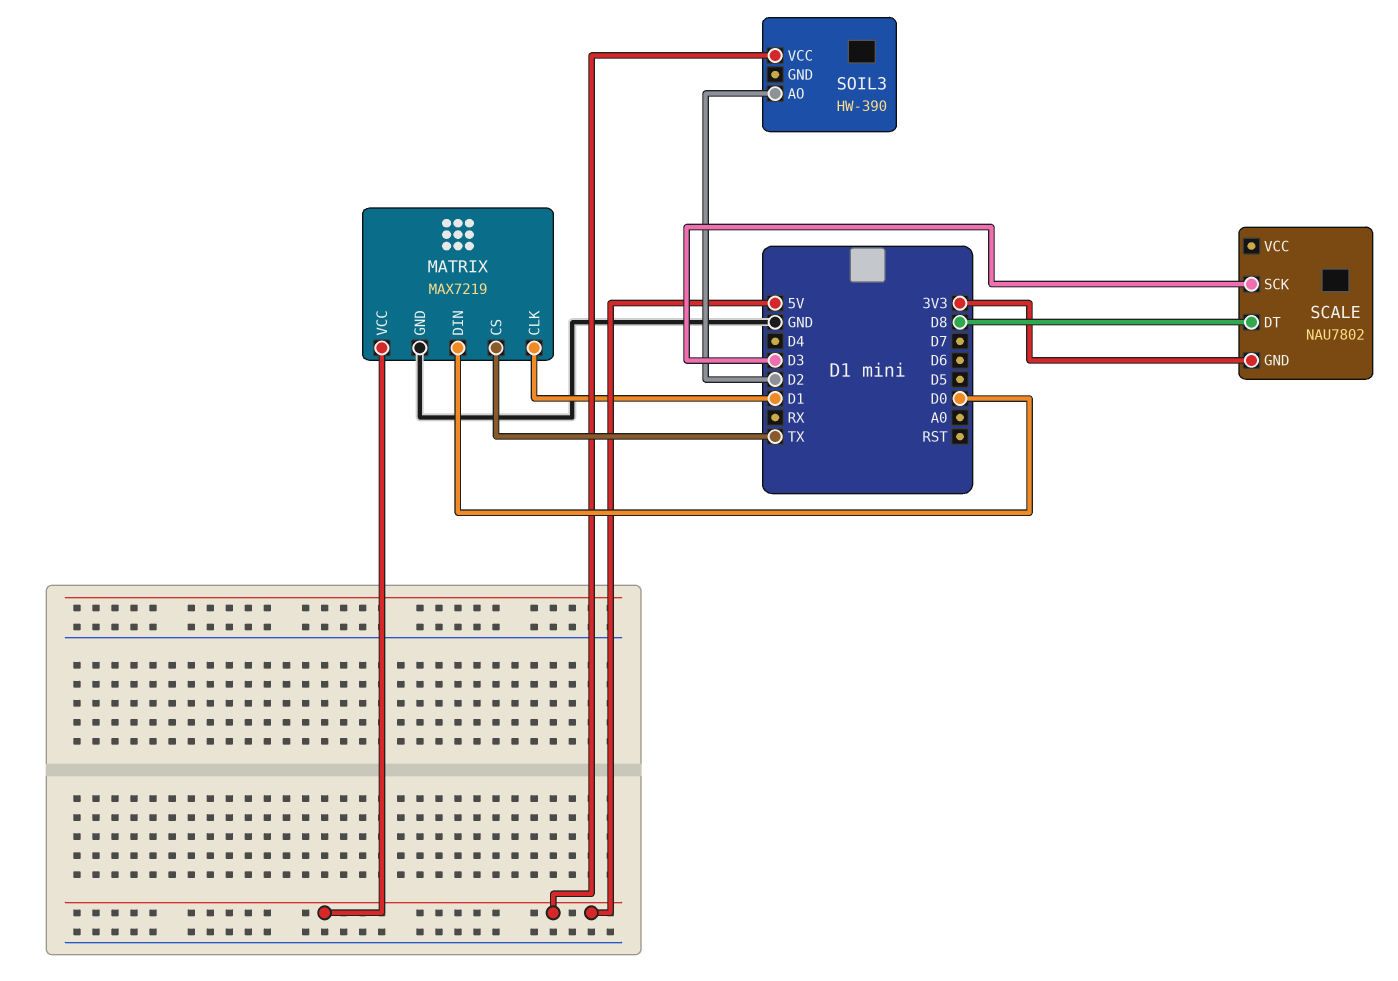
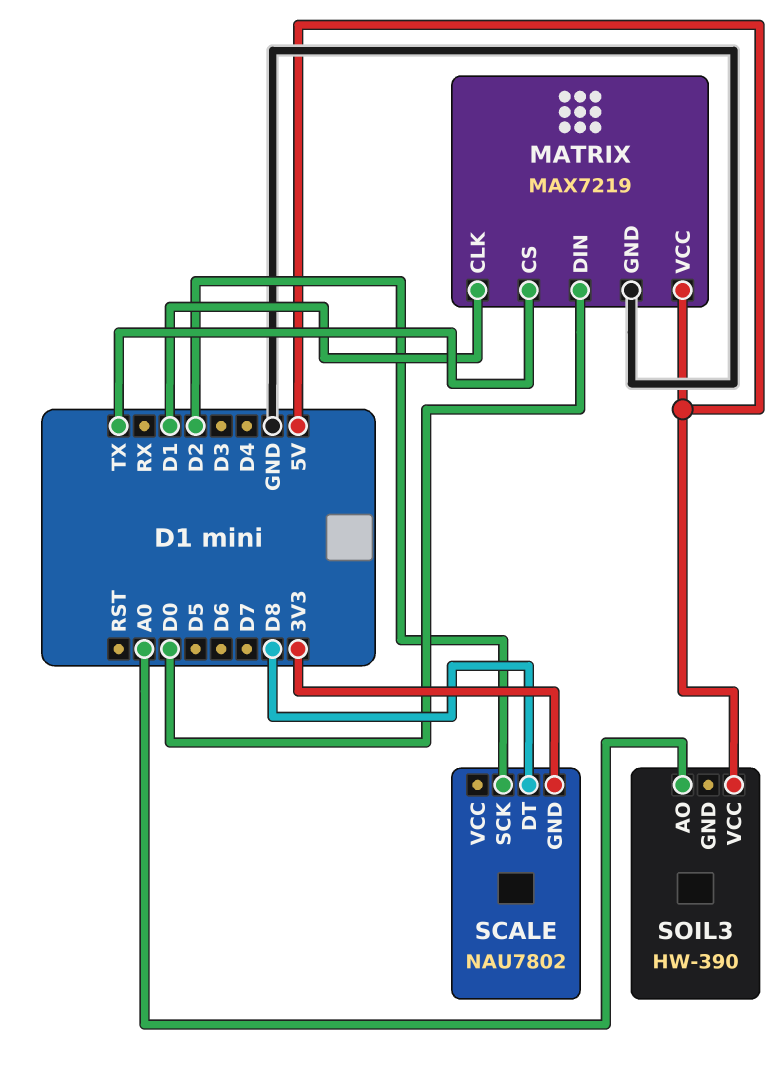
SCALE pin SCK: D3 -> D2
SOIL3 pin AO: D2 -> A0

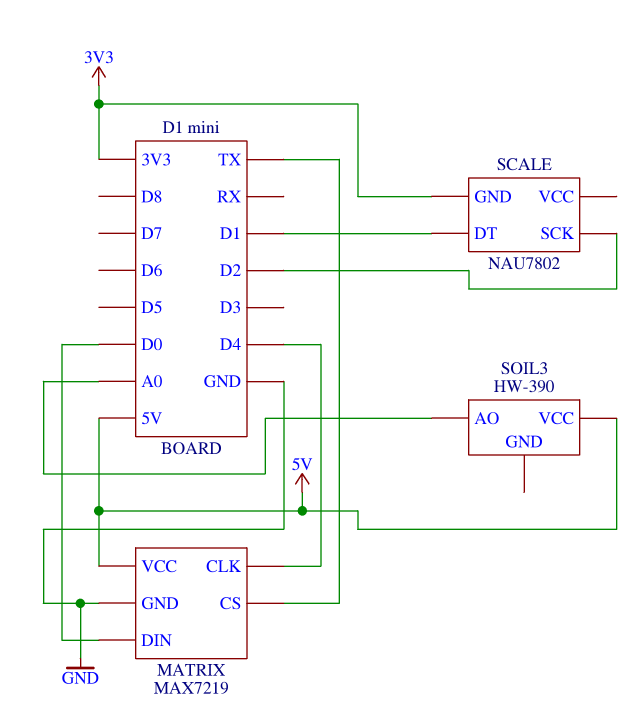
MATRIX pin CLK: D1 -> D4
SCALE pin DT: D8 -> D1

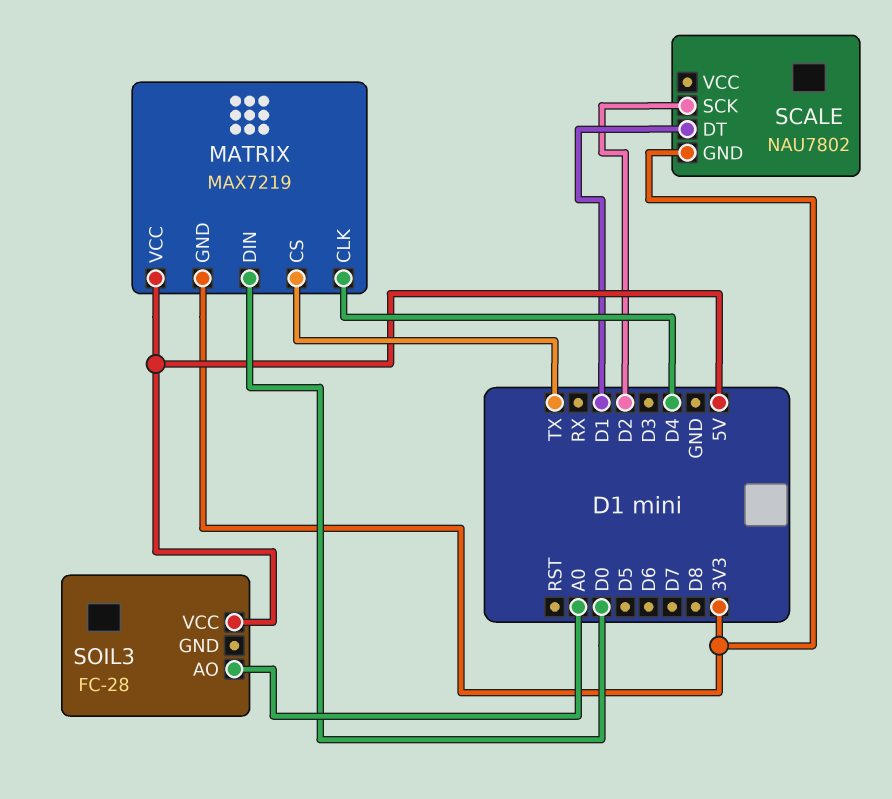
MATRIX pin GND: GND -> 3V3
SOIL3: HW-390 -> FC-28

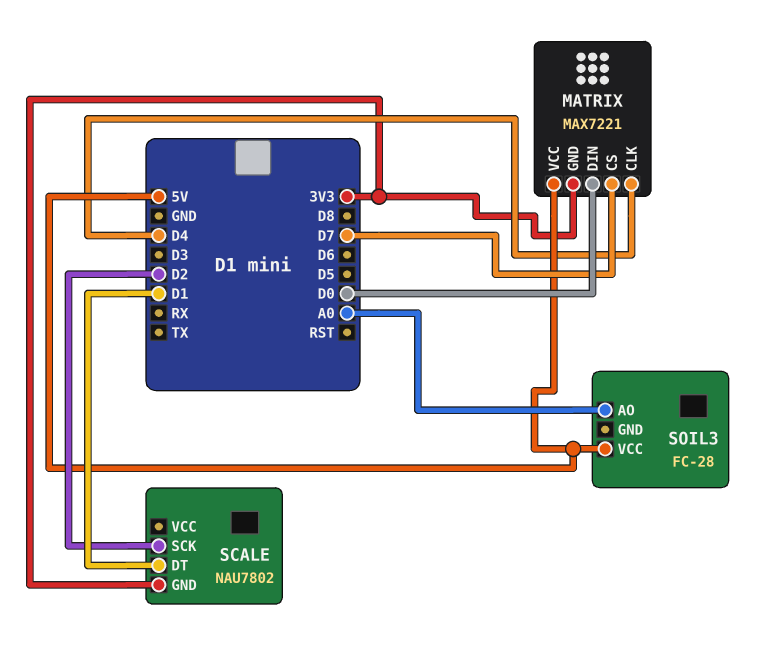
MATRIX: MAX7219 -> MAX7221
MATRIX pin CS: TX -> D7

